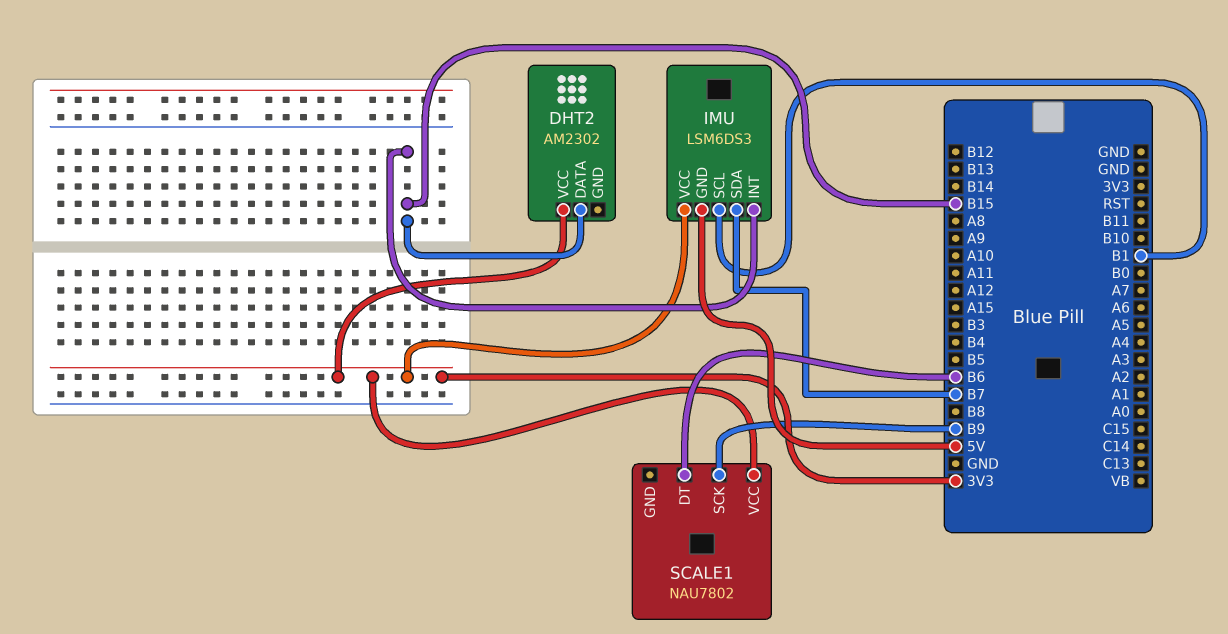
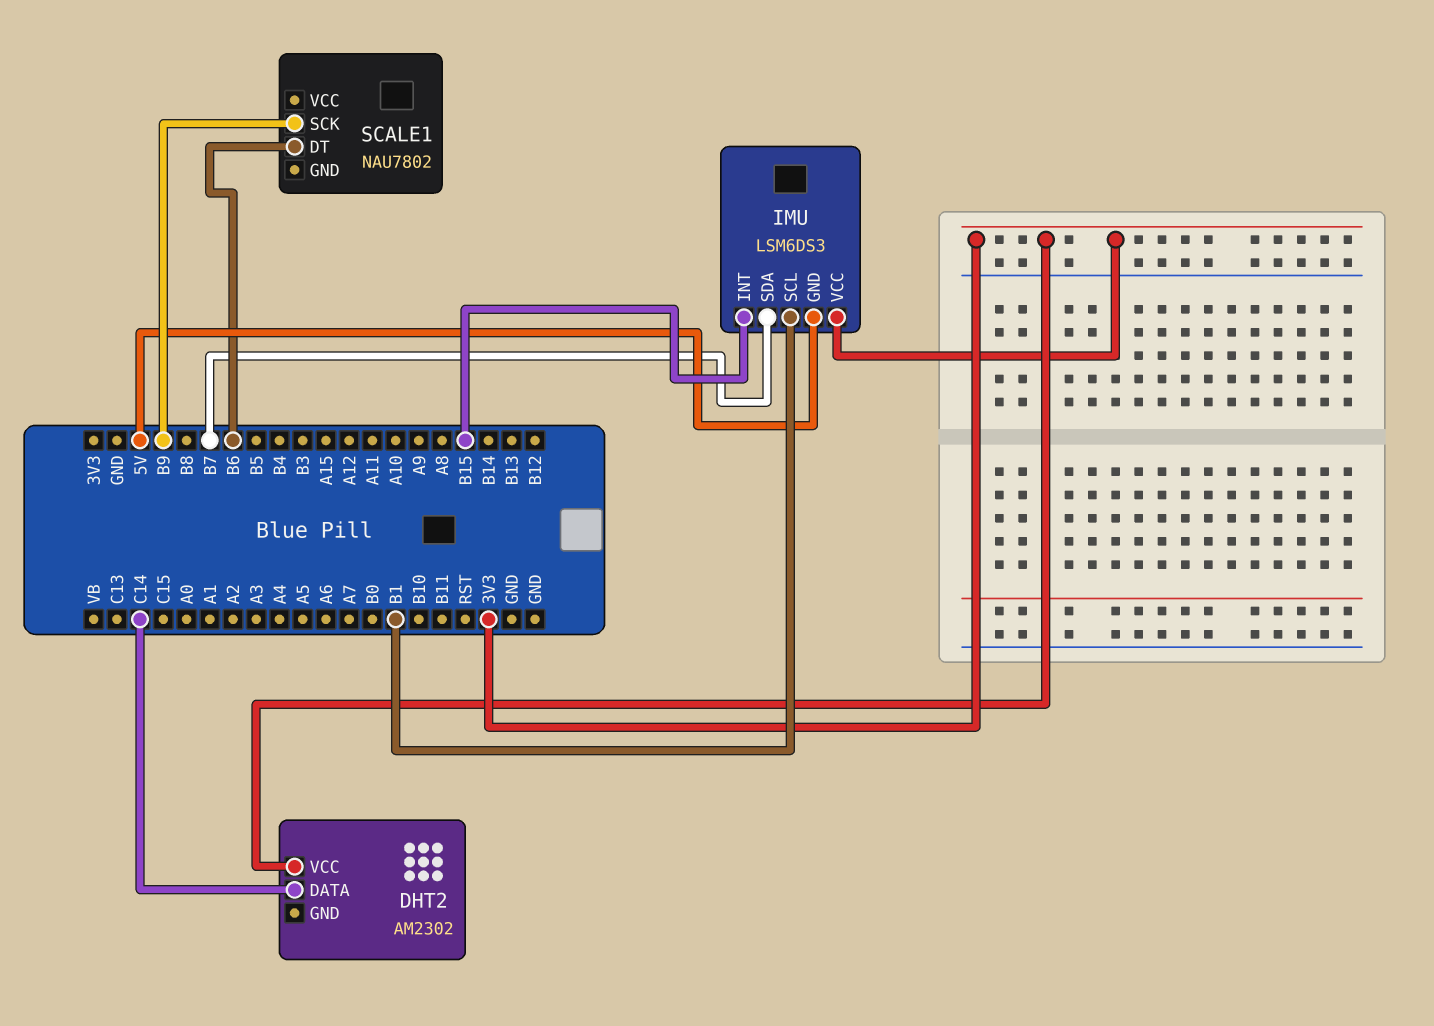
DHT2 pin DATA: B15 -> C14
SCALE1 pin VCC: 3V3 -> none

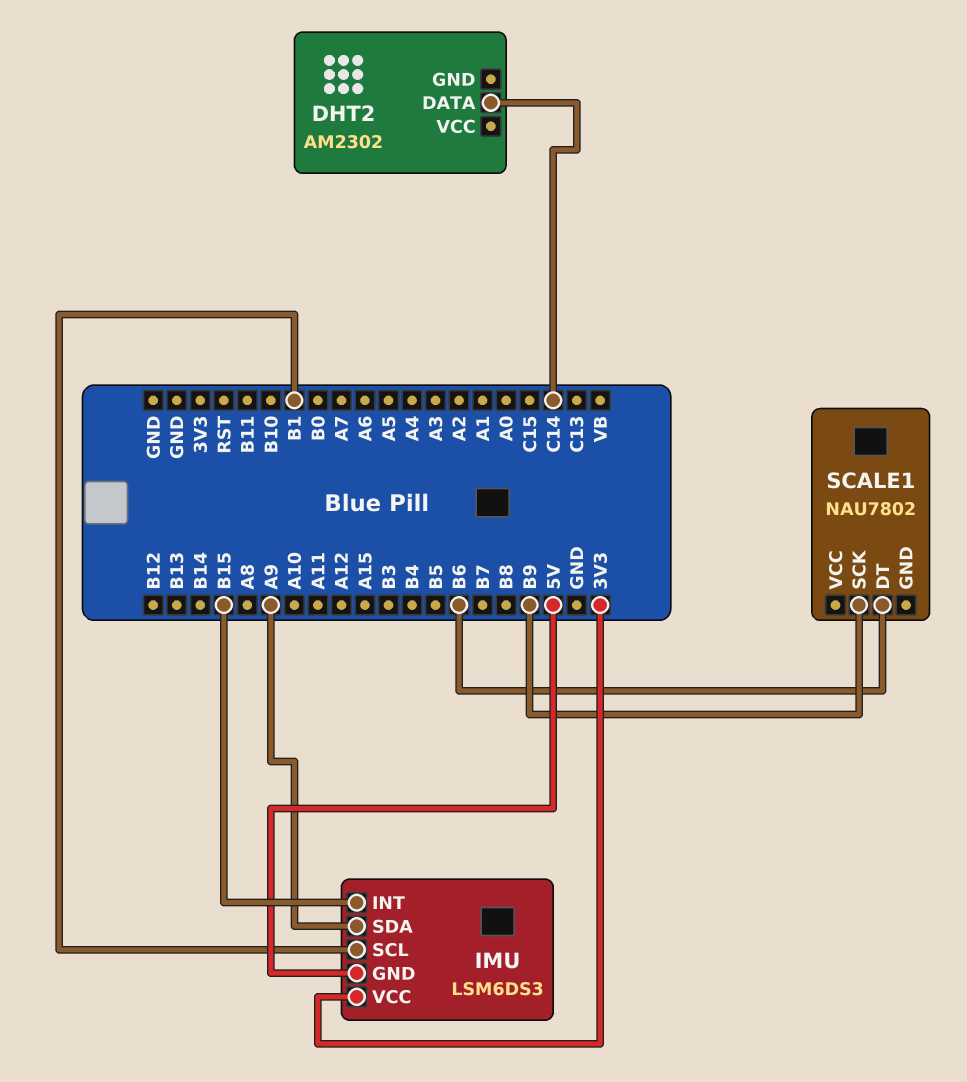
DHT2 pin VCC: 3V3 -> none
IMU pin SDA: B7 -> A9

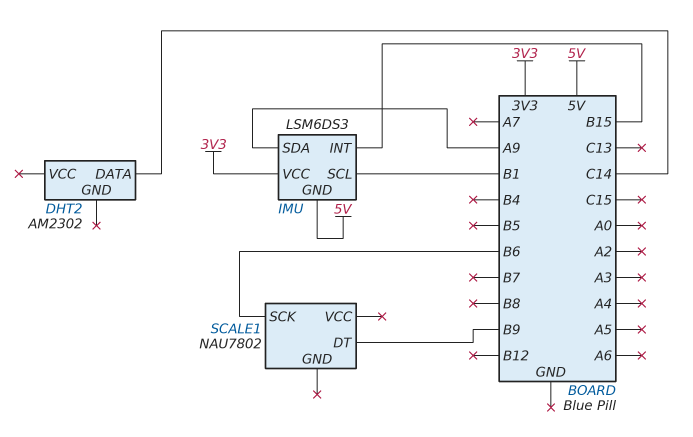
SCALE1 pin DT: B6 -> B9
SCALE1 pin SCK: B9 -> B6

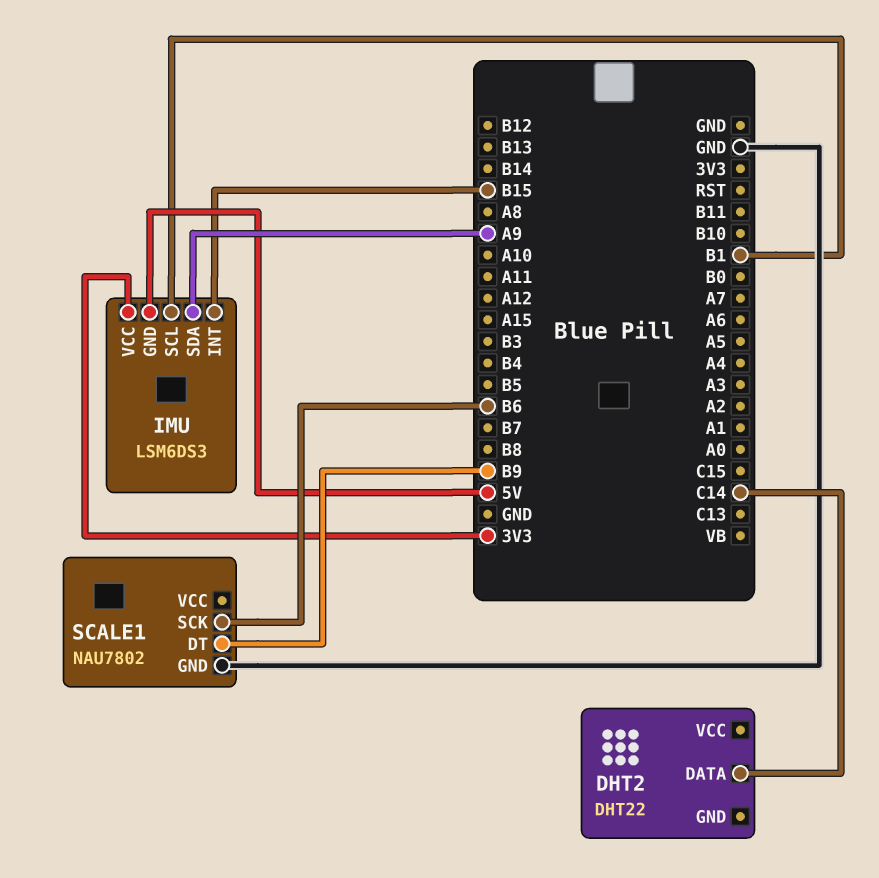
DHT2: AM2302 -> DHT22
SCALE1 pin GND: none -> GND

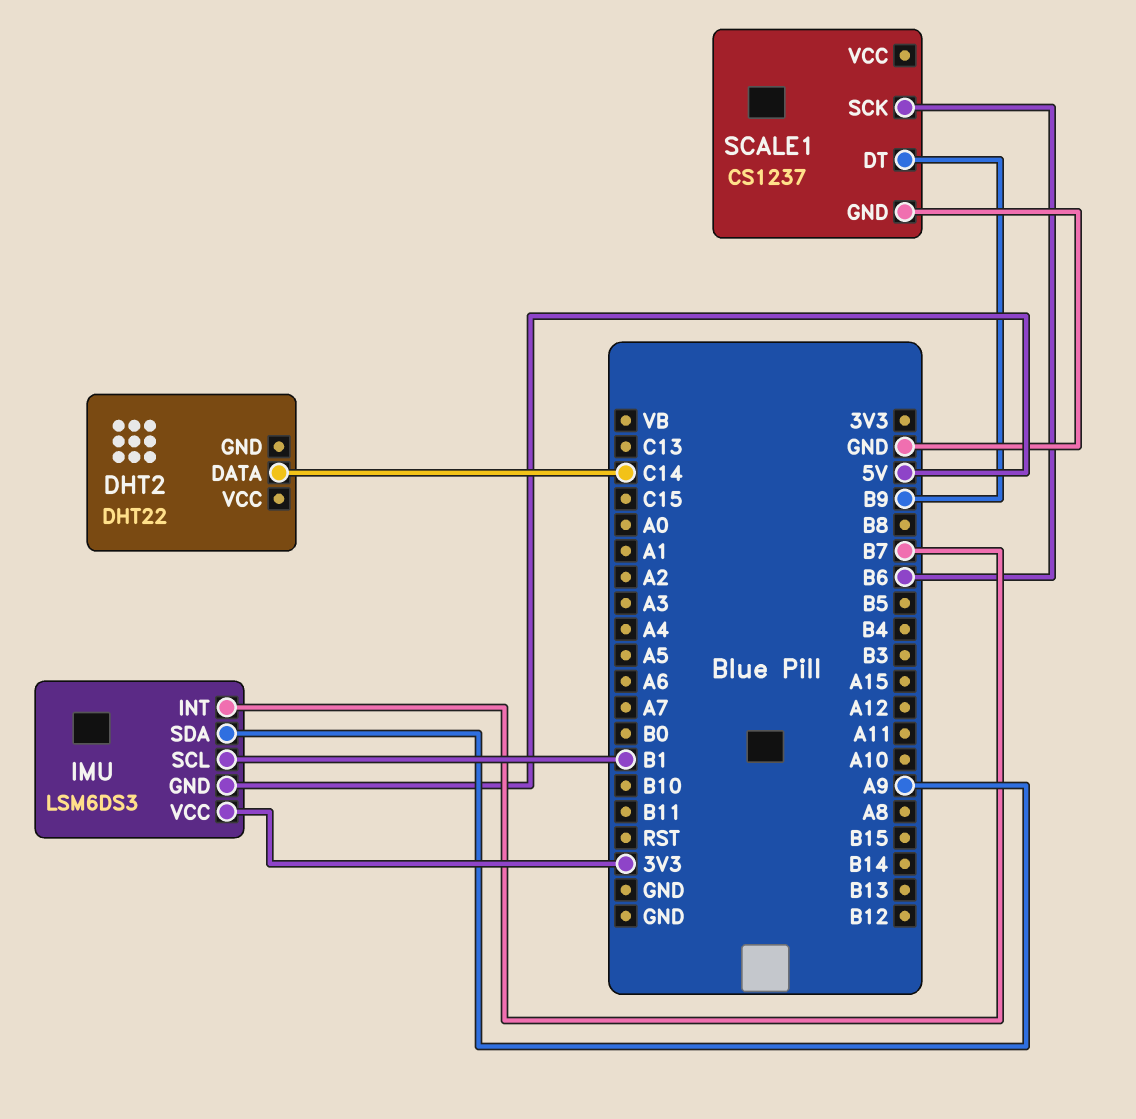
IMU pin INT: B15 -> B7
SCALE1: NAU7802 -> CS1237

